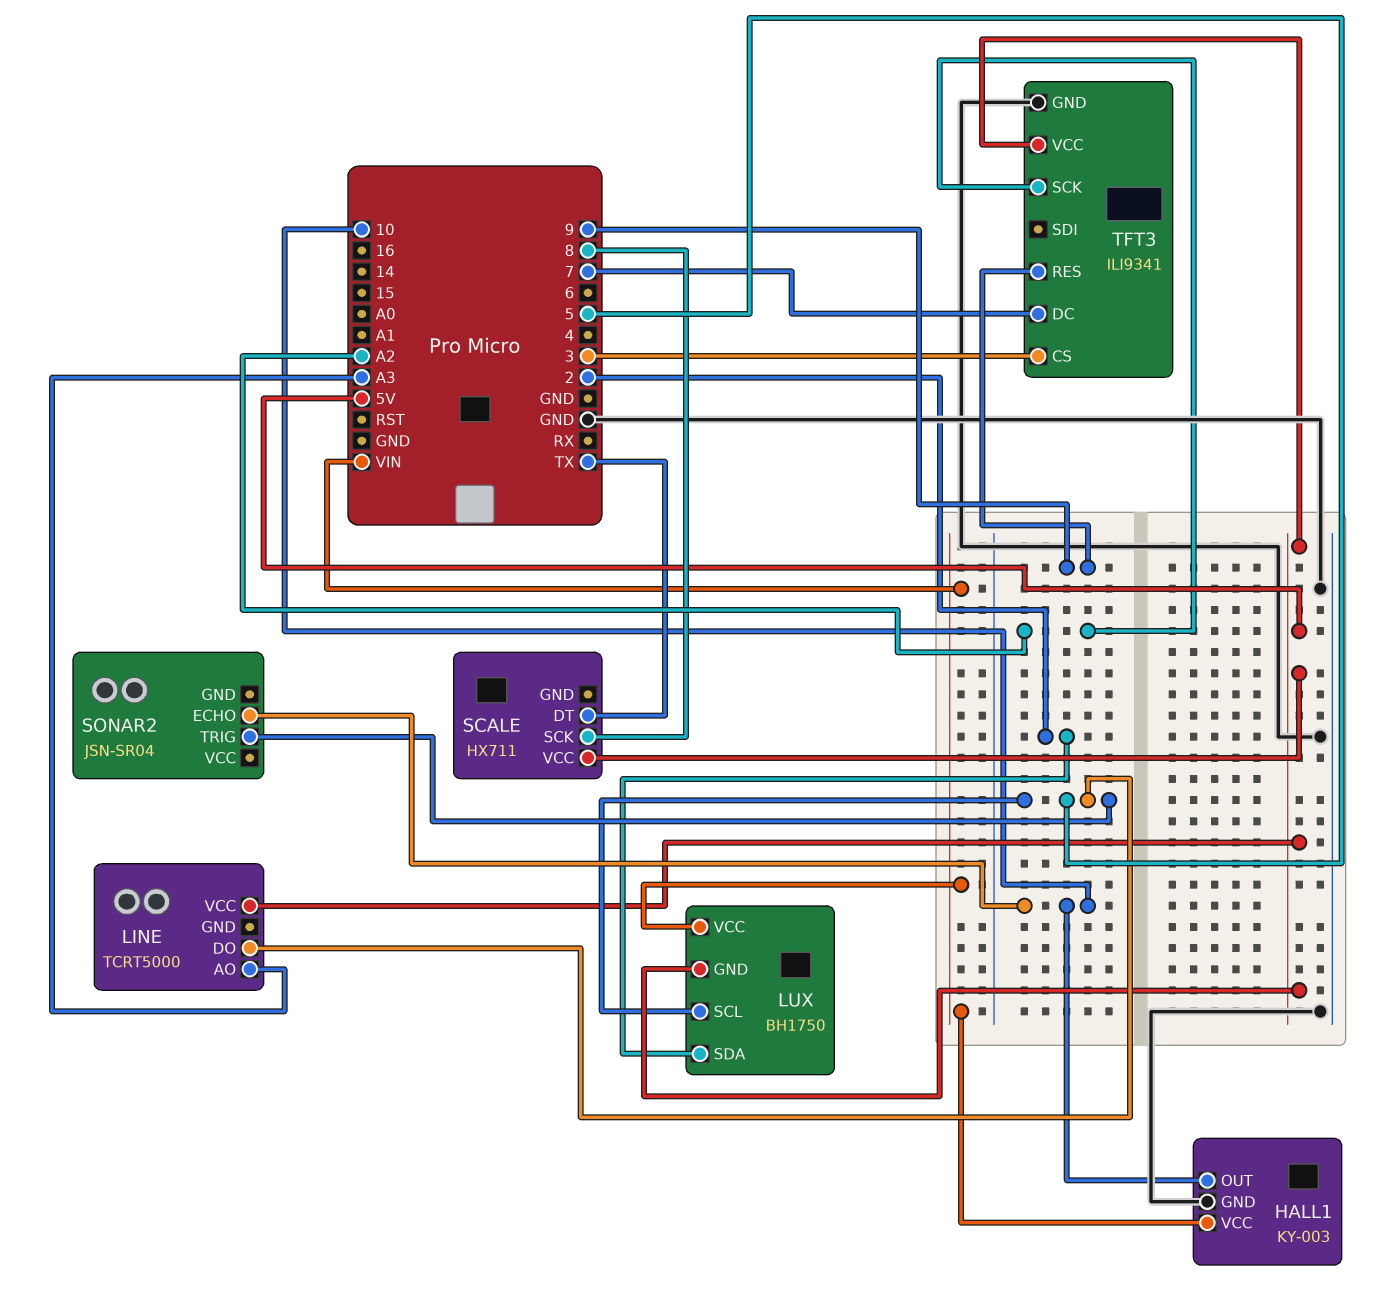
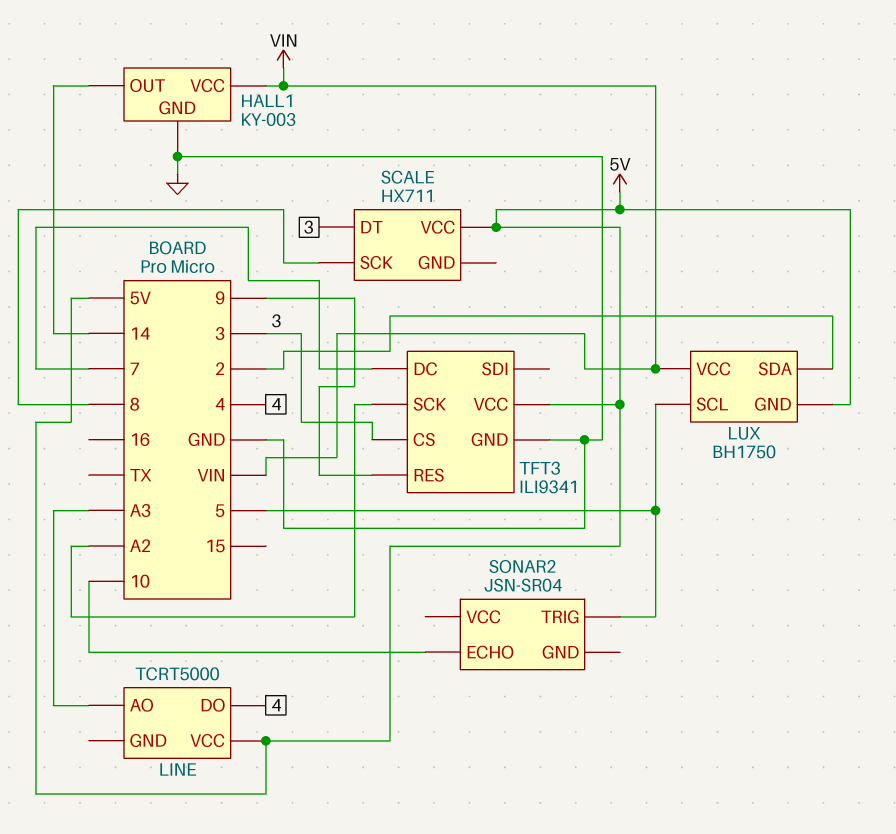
HALL1 pin OUT: 10 -> 14
LINE pin DO: 5 -> 4
SCALE pin DT: TX -> 3

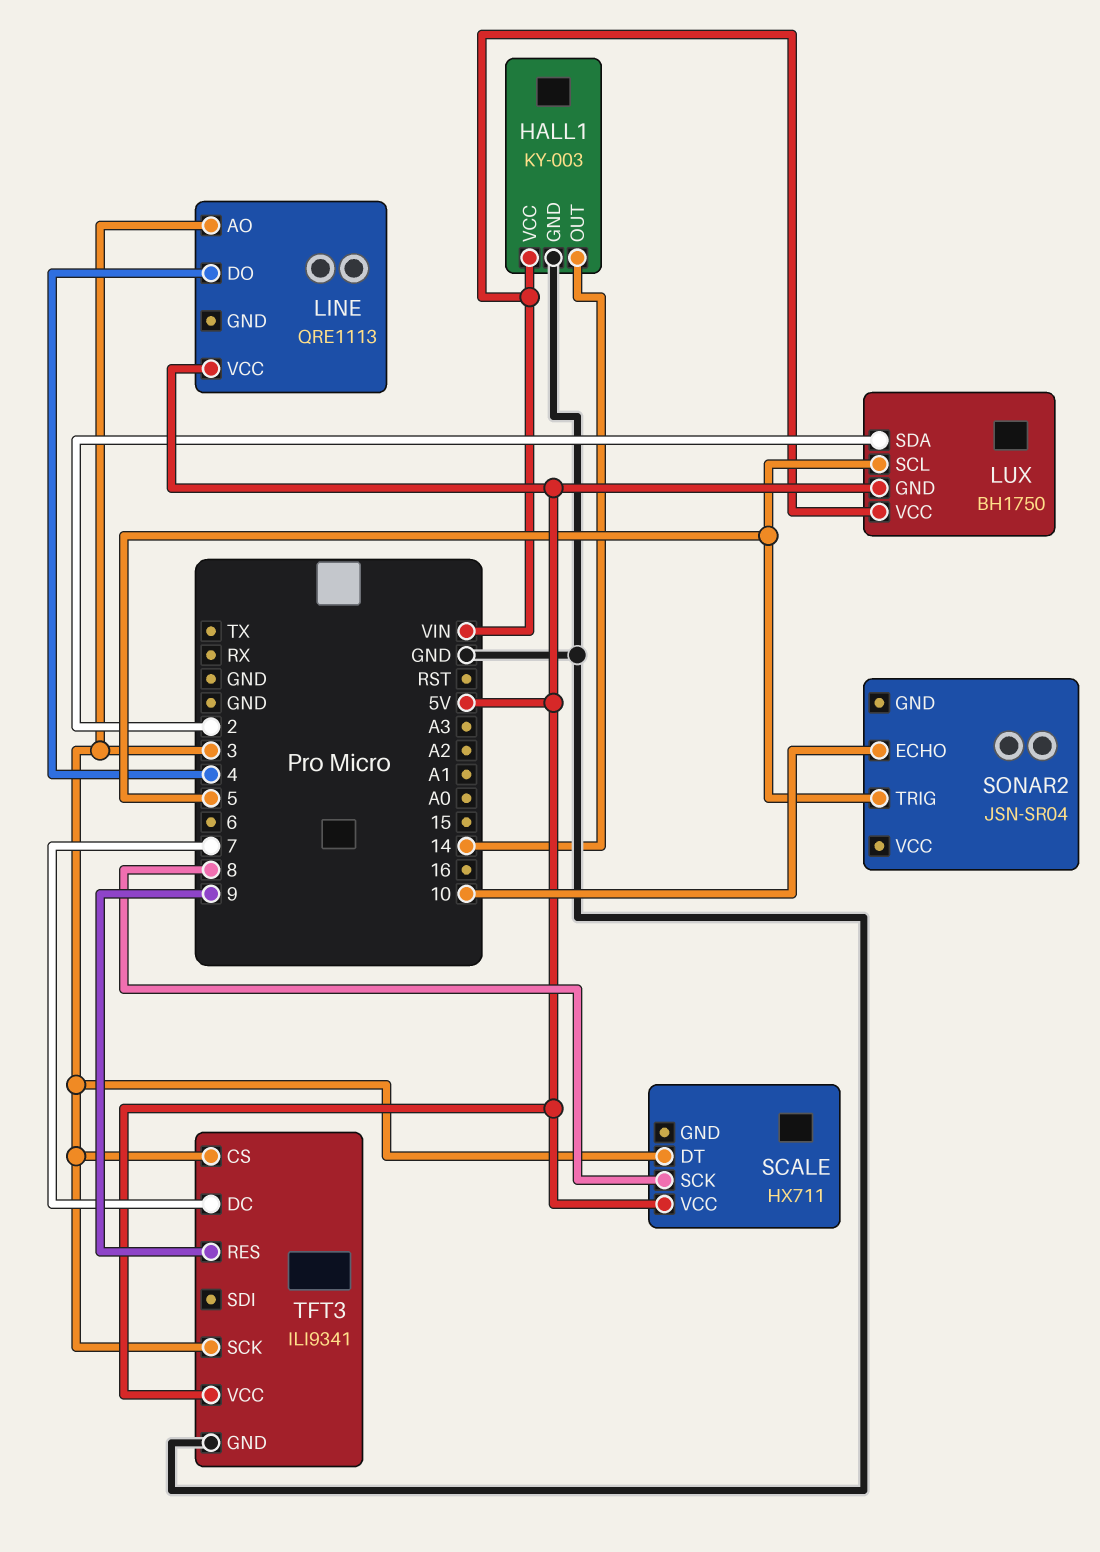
LINE: TCRT5000 -> QRE1113
LINE pin AO: A3 -> 3
TFT3 pin SCK: A2 -> 3

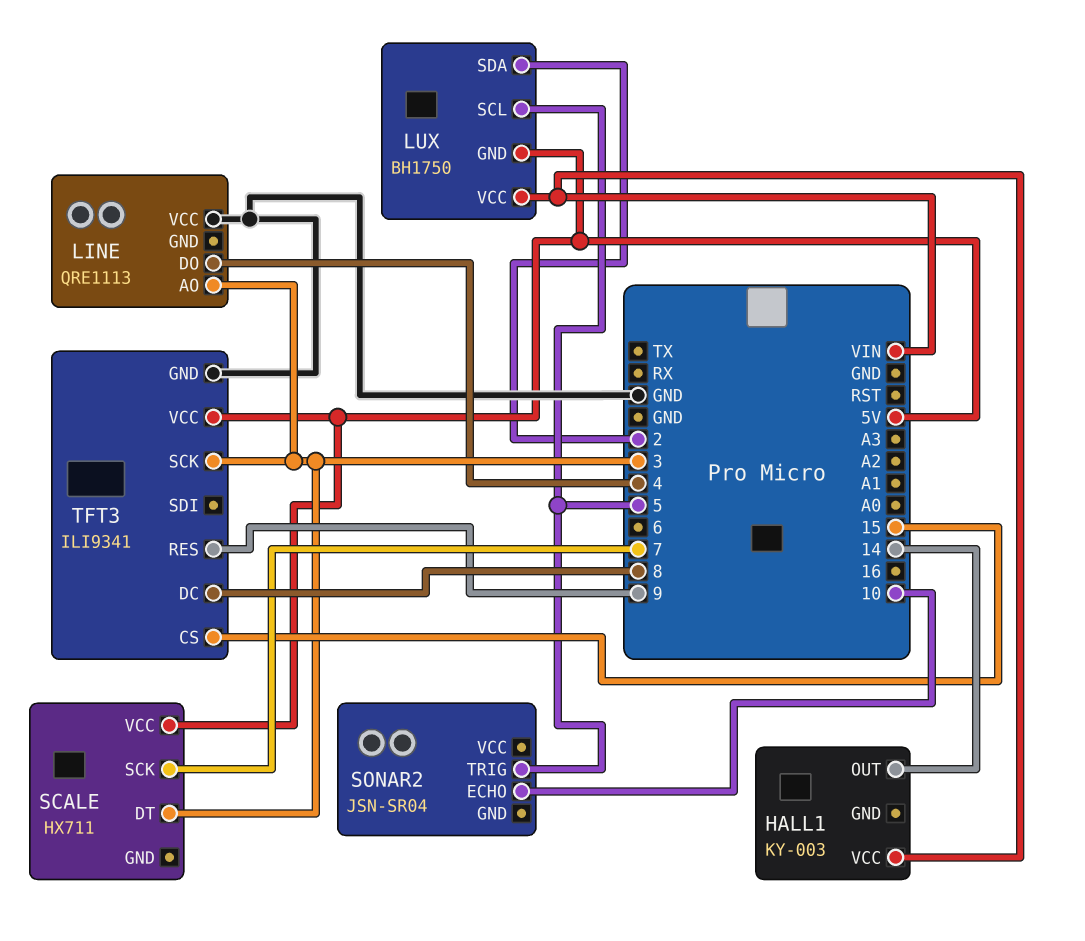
HALL1 pin GND: GND -> none
LINE pin VCC: 5V -> GND
SCALE pin SCK: 8 -> 7
TFT3 pin CS: 3 -> 15
TFT3 pin DC: 7 -> 8

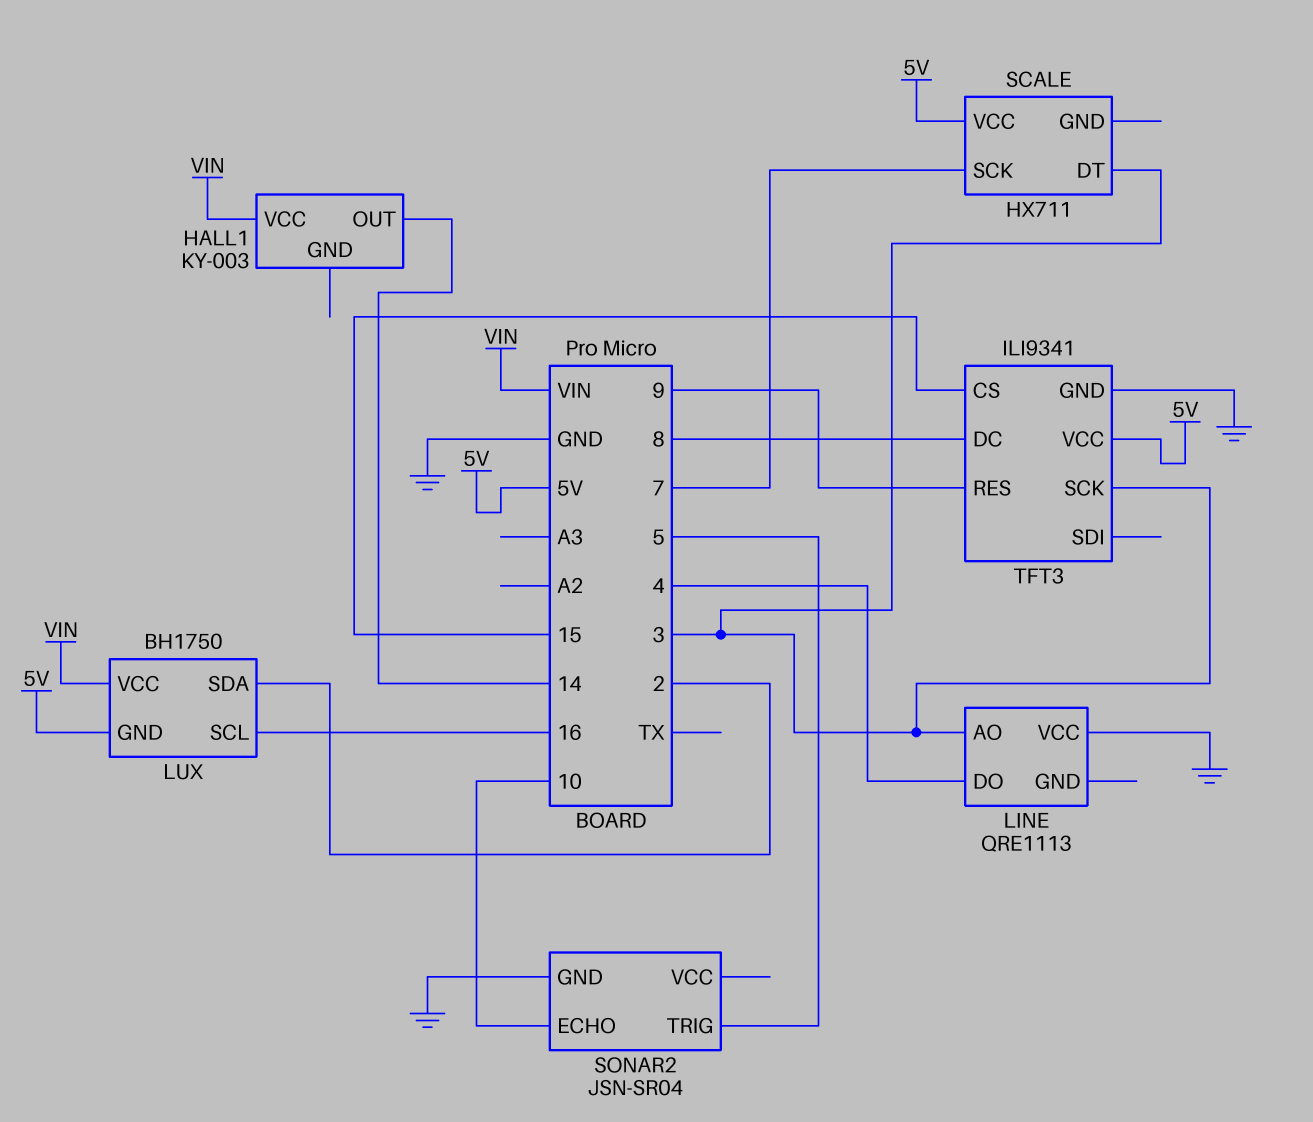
LUX pin SCL: 5 -> 16
SONAR2 pin GND: none -> GND

